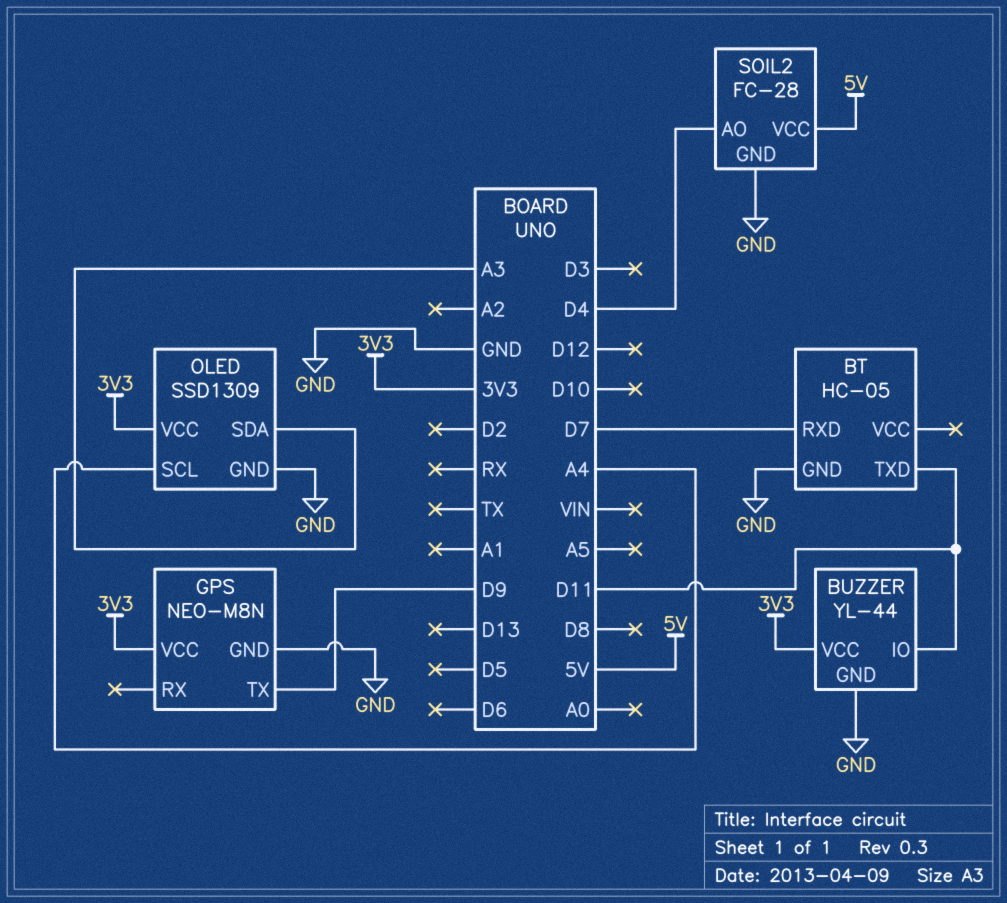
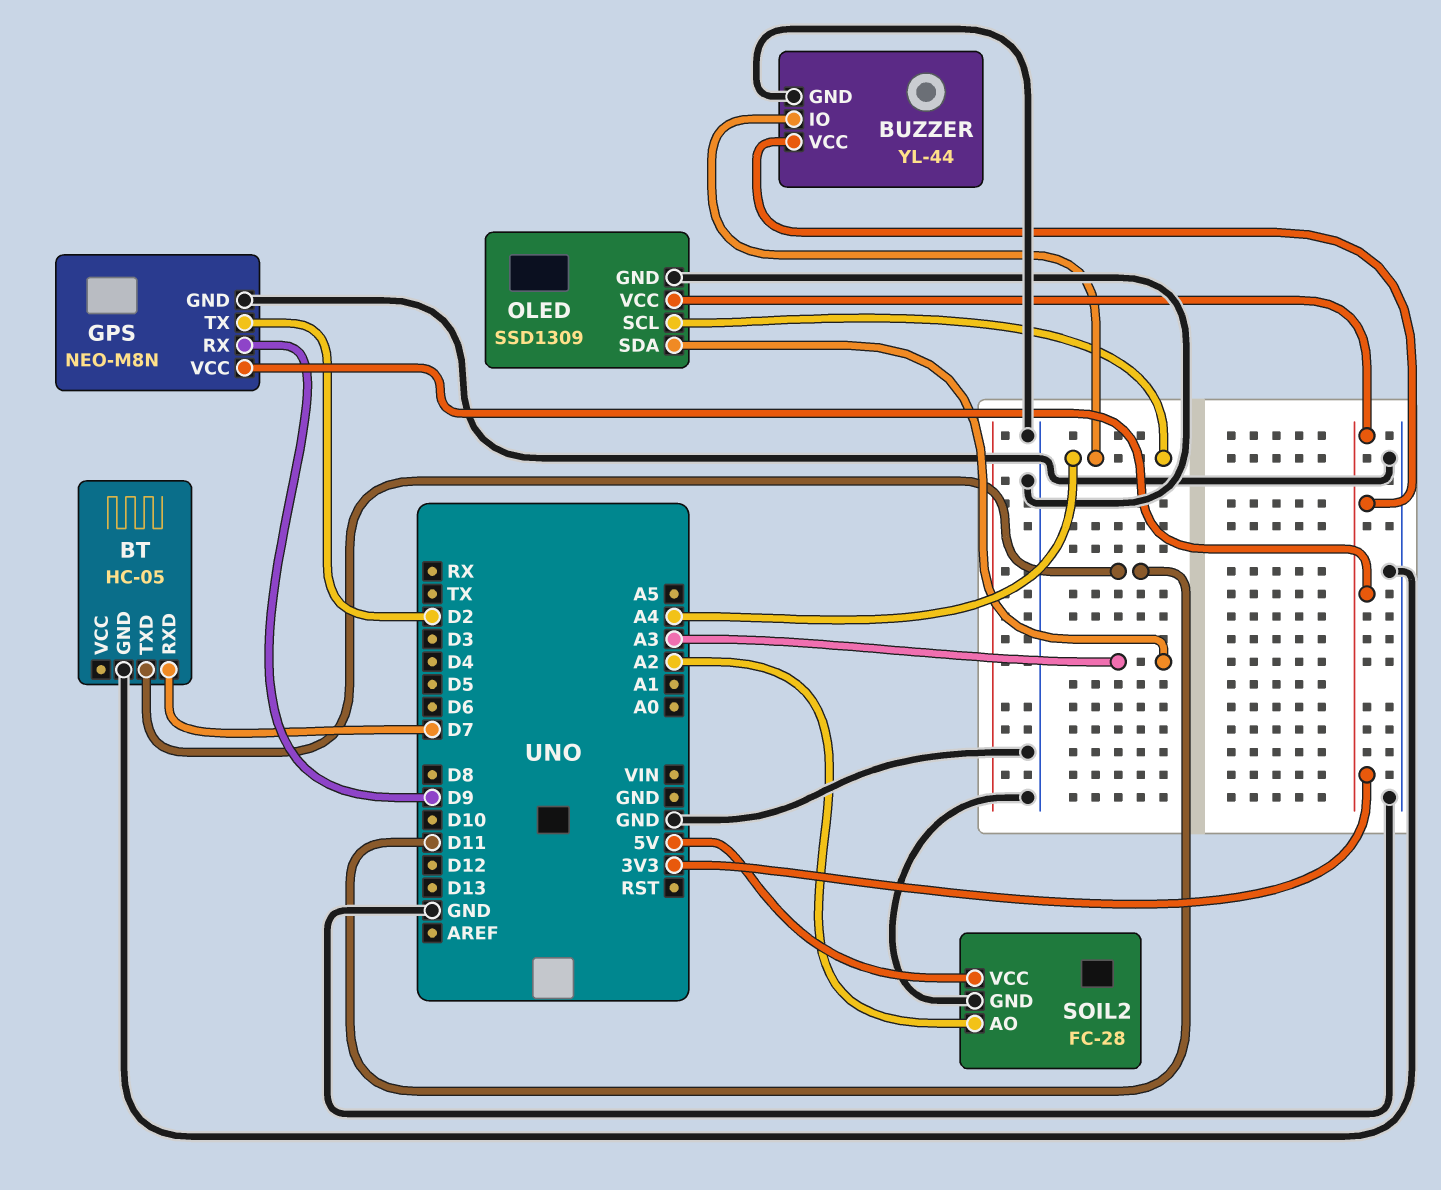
BUZZER pin IO: D11 -> A4
GPS pin RX: none -> D9
GPS pin TX: D9 -> D2
SOIL2 pin AO: D4 -> A2

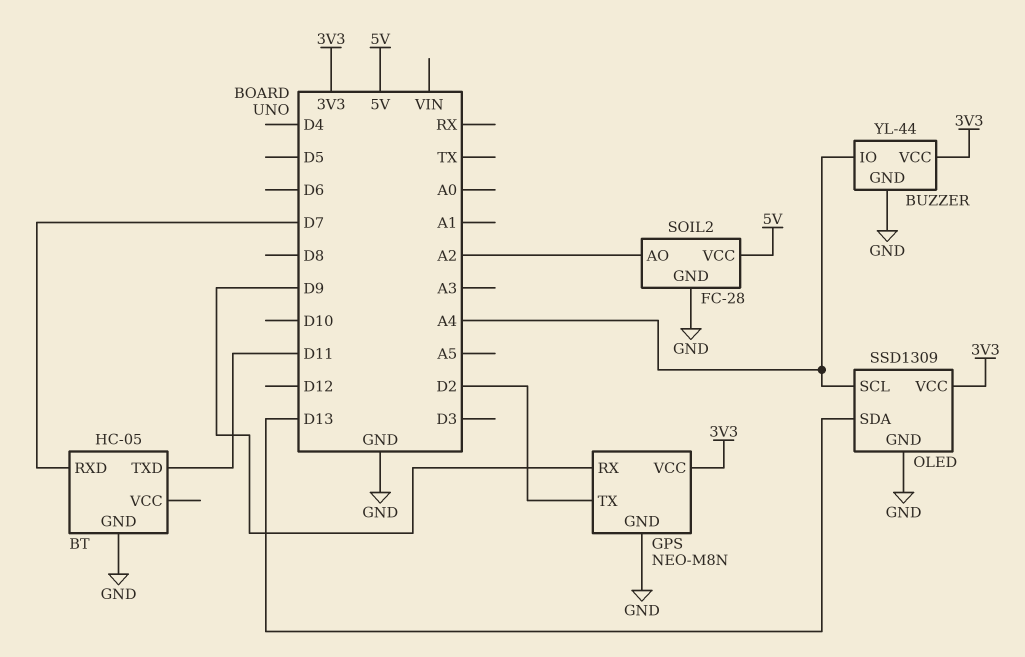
OLED pin SDA: A3 -> D13

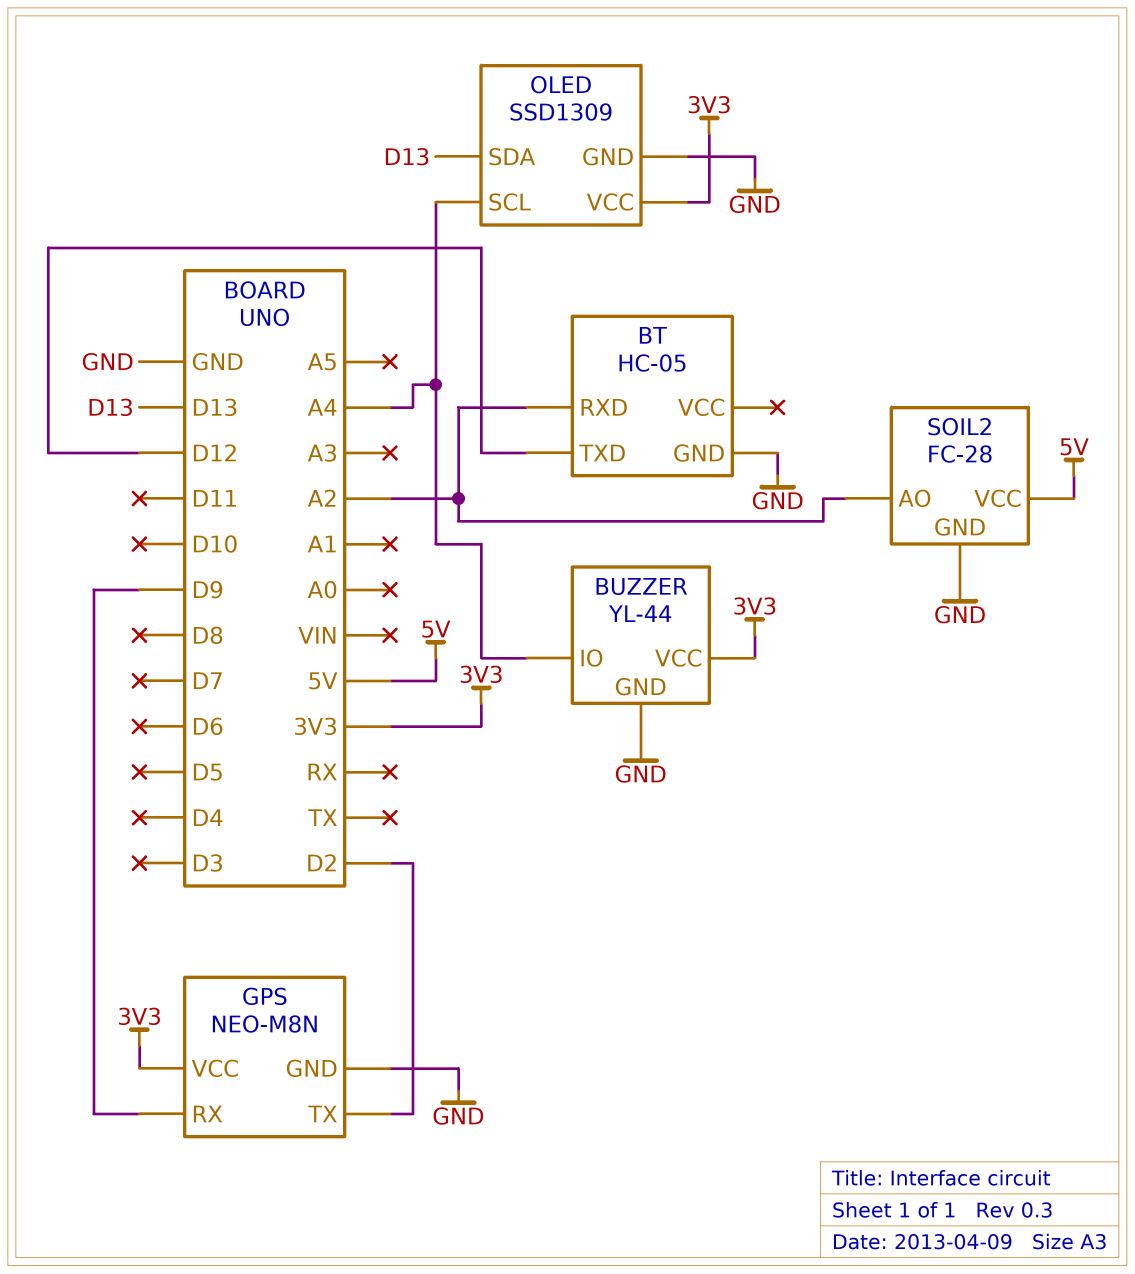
BT pin RXD: D7 -> A2
BT pin TXD: D11 -> D12

